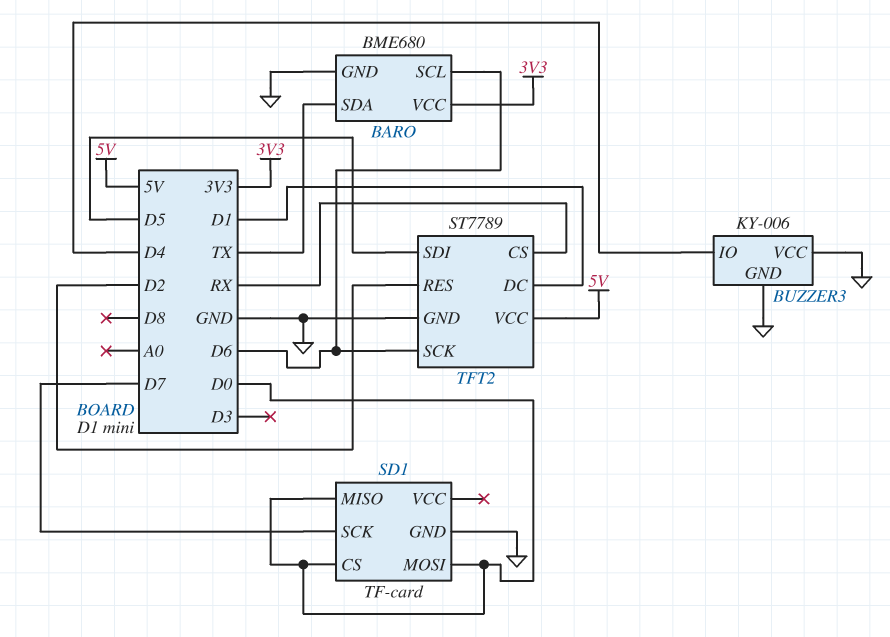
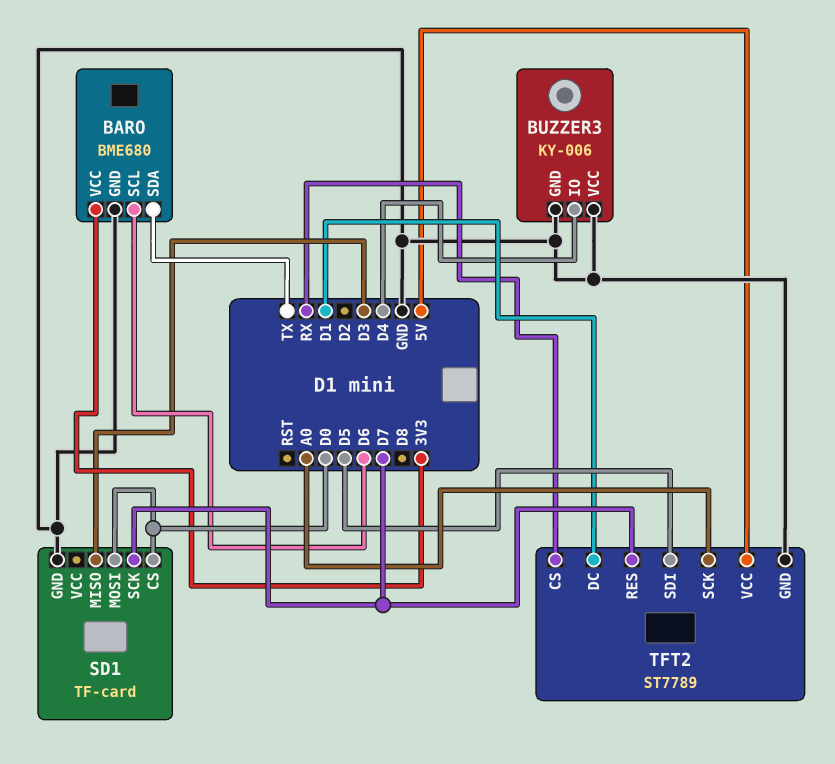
SD1 pin MISO: D0 -> D3
TFT2 pin RES: D2 -> D7
TFT2 pin SCK: D6 -> A0

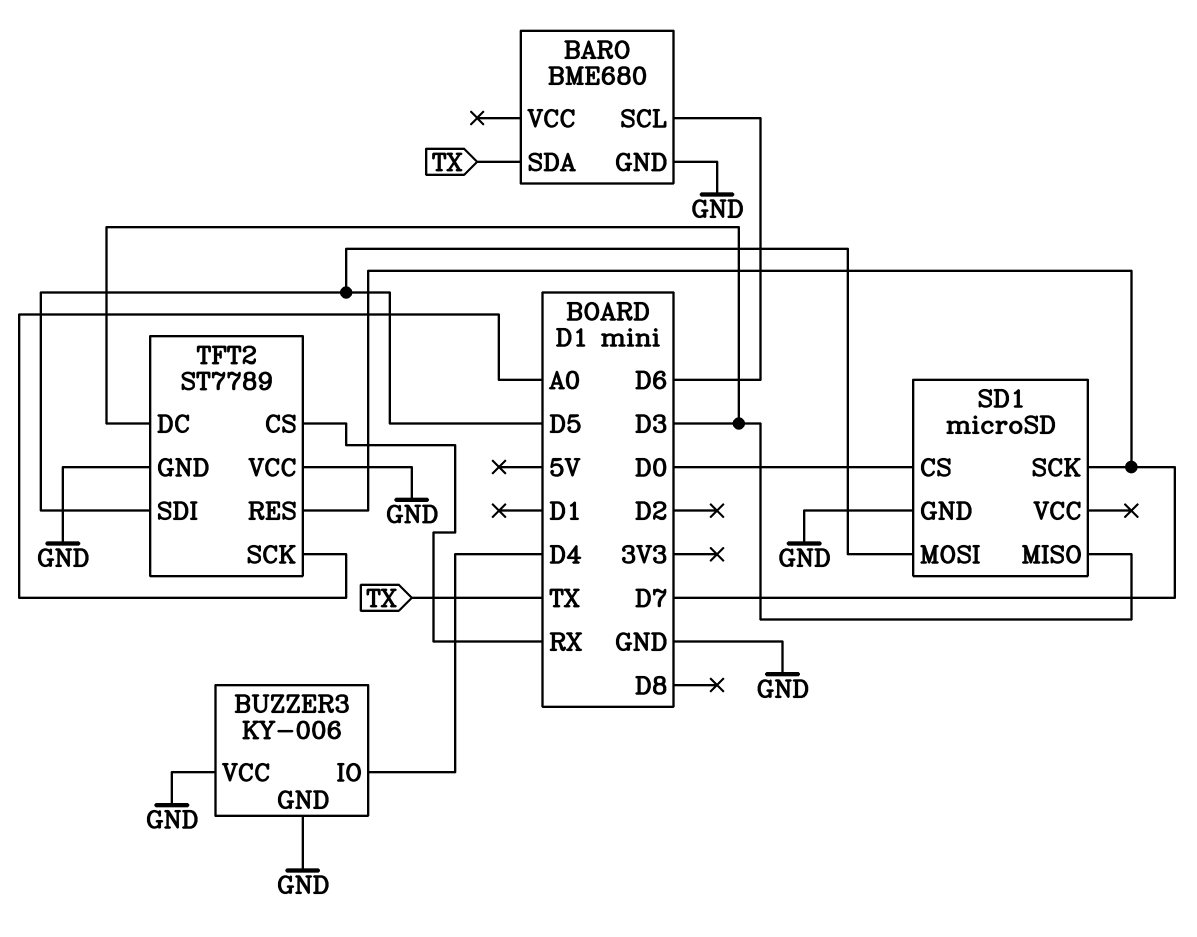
BARO pin VCC: 3V3 -> none
SD1: TF-card -> microSD
SD1 pin MOSI: D0 -> D5
TFT2 pin DC: D1 -> D3
TFT2 pin VCC: 5V -> GND

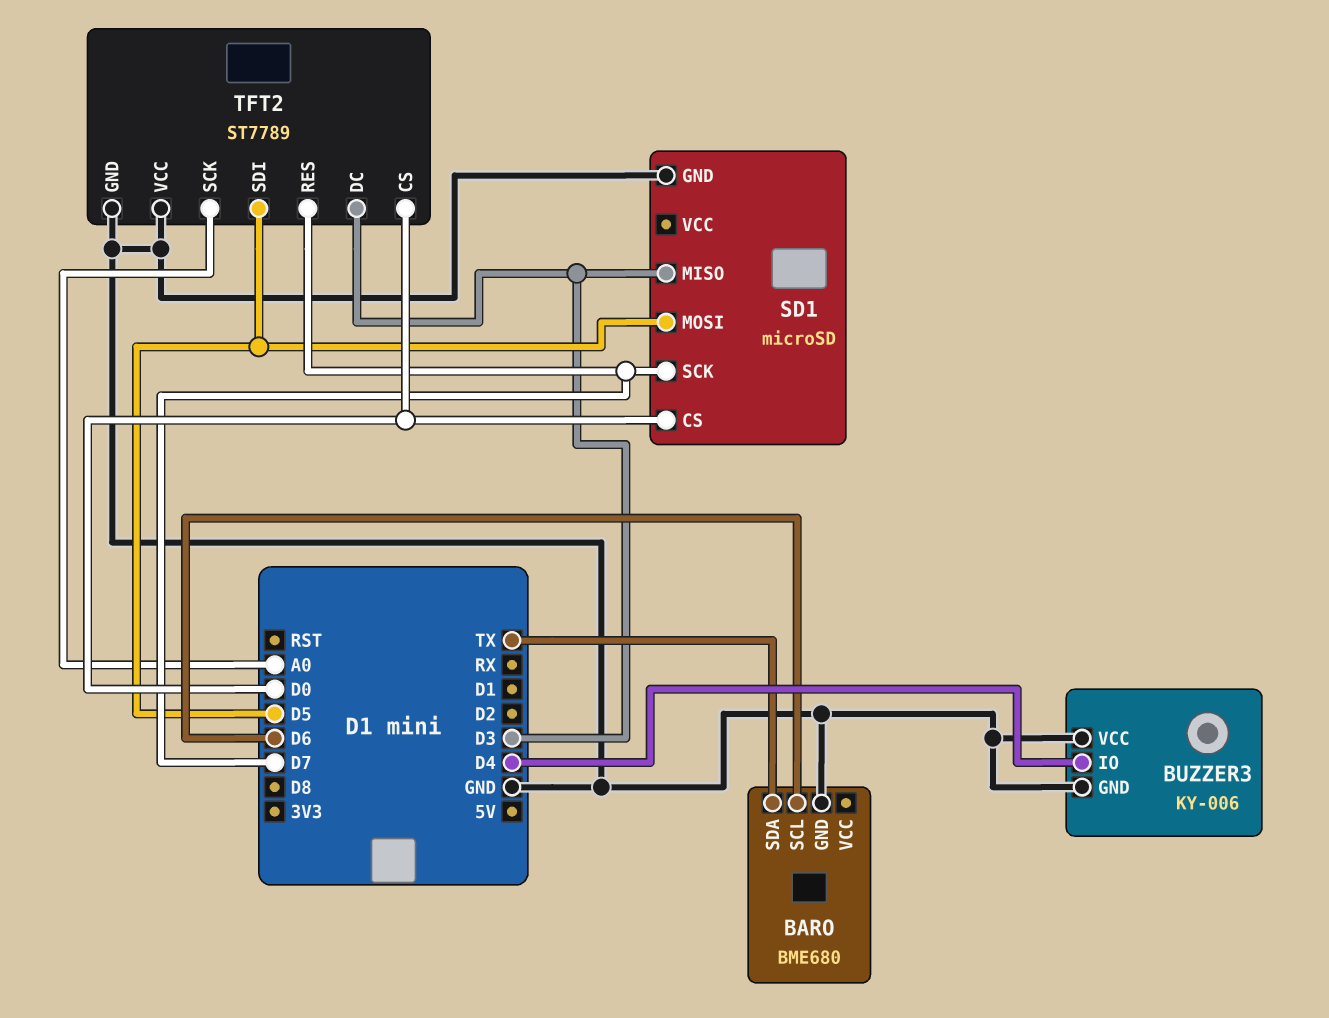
TFT2 pin CS: RX -> D0

